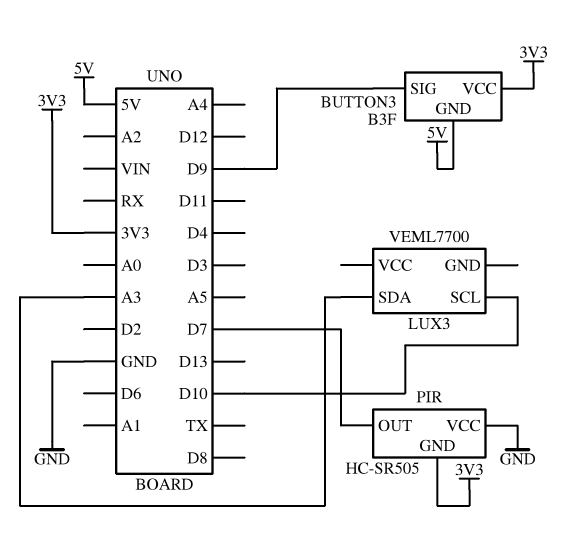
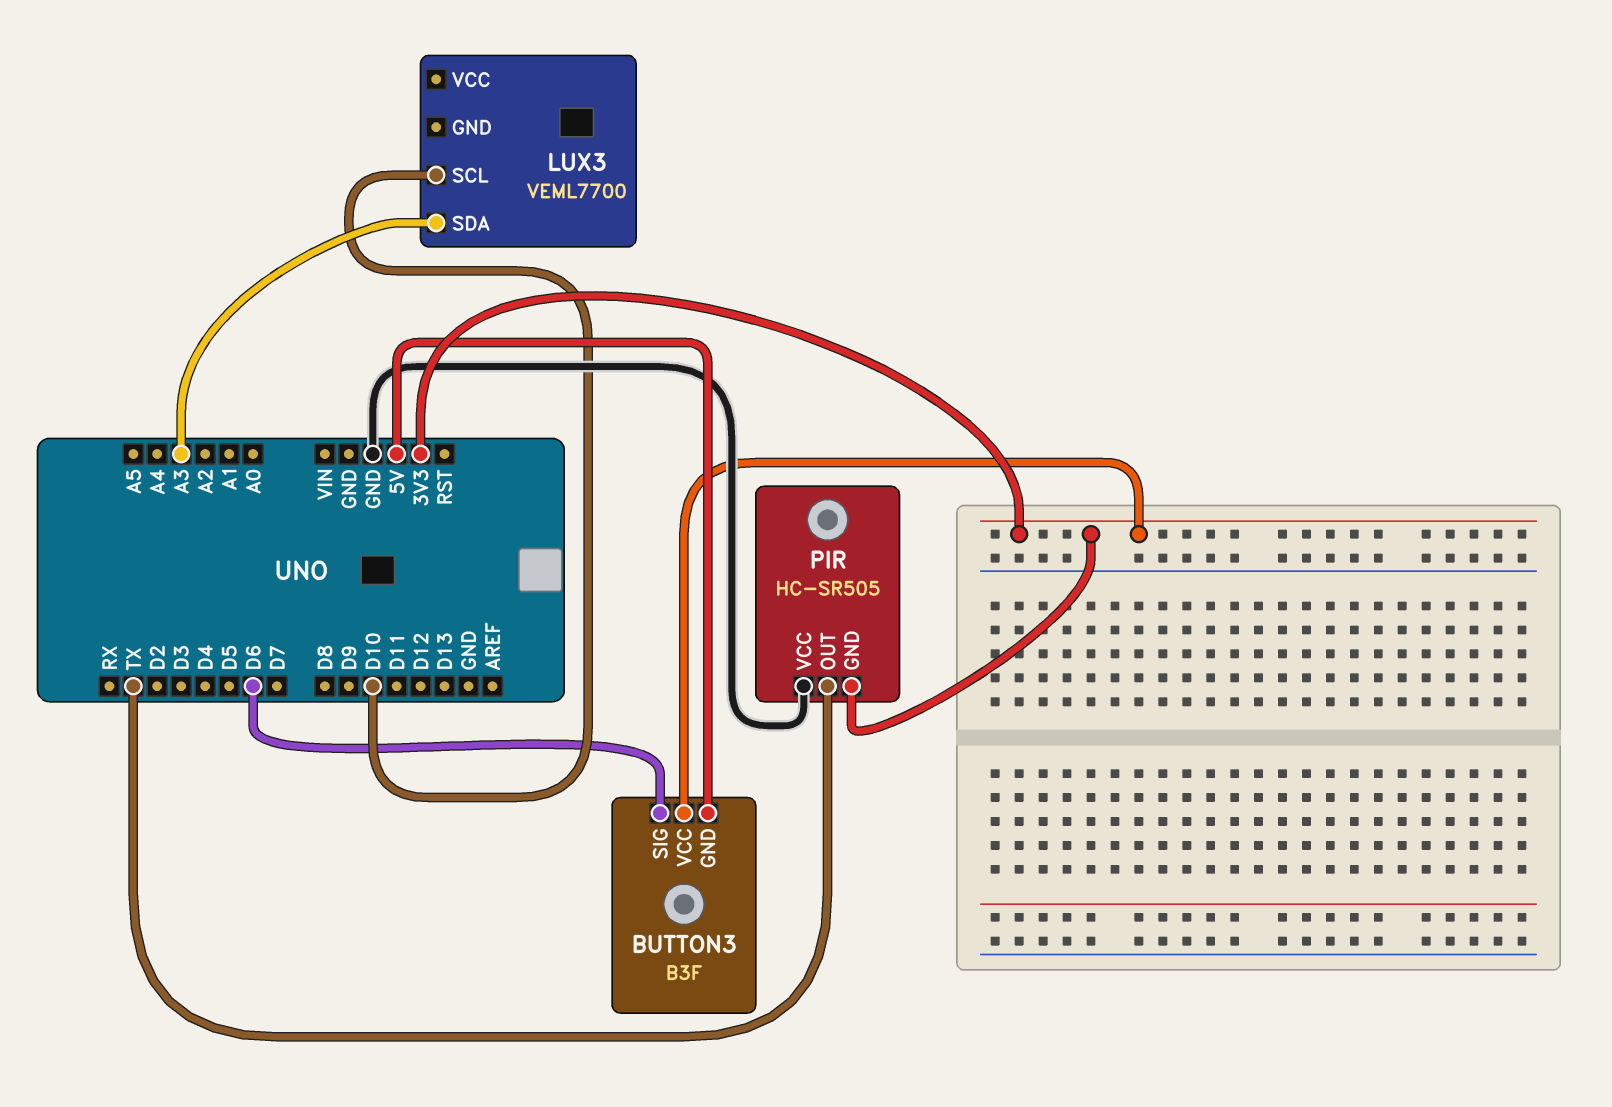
BUTTON3 pin SIG: D9 -> D6
PIR pin OUT: D7 -> TX

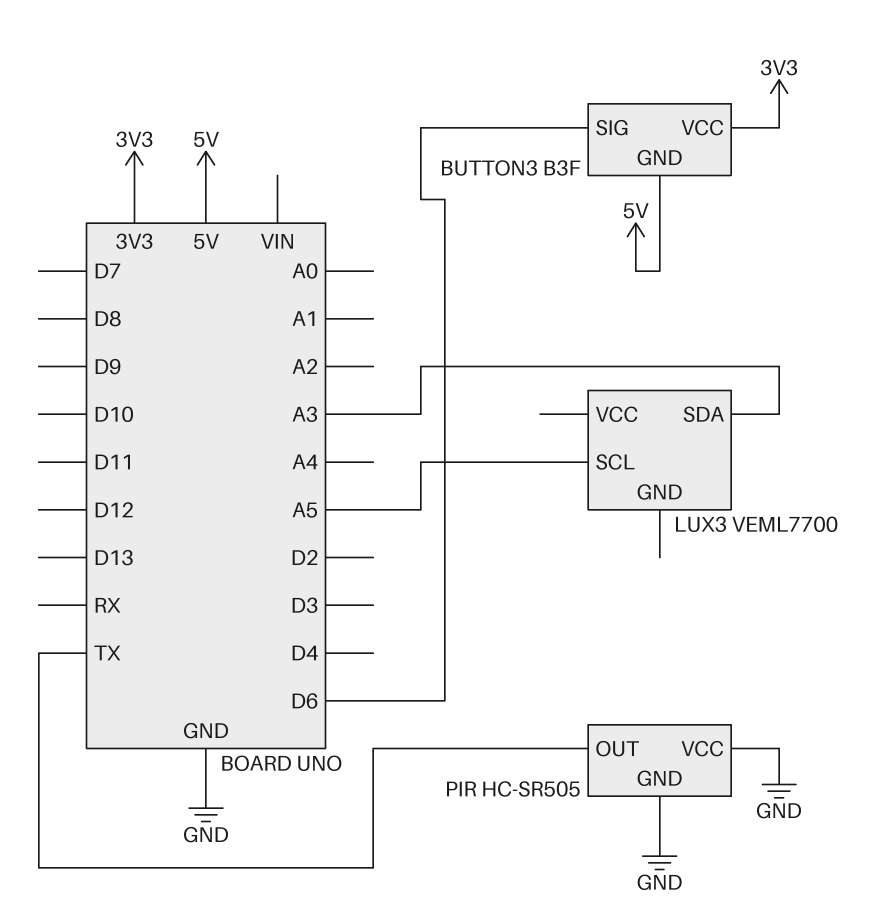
LUX3 pin SCL: D10 -> A5
PIR pin GND: 3V3 -> GND

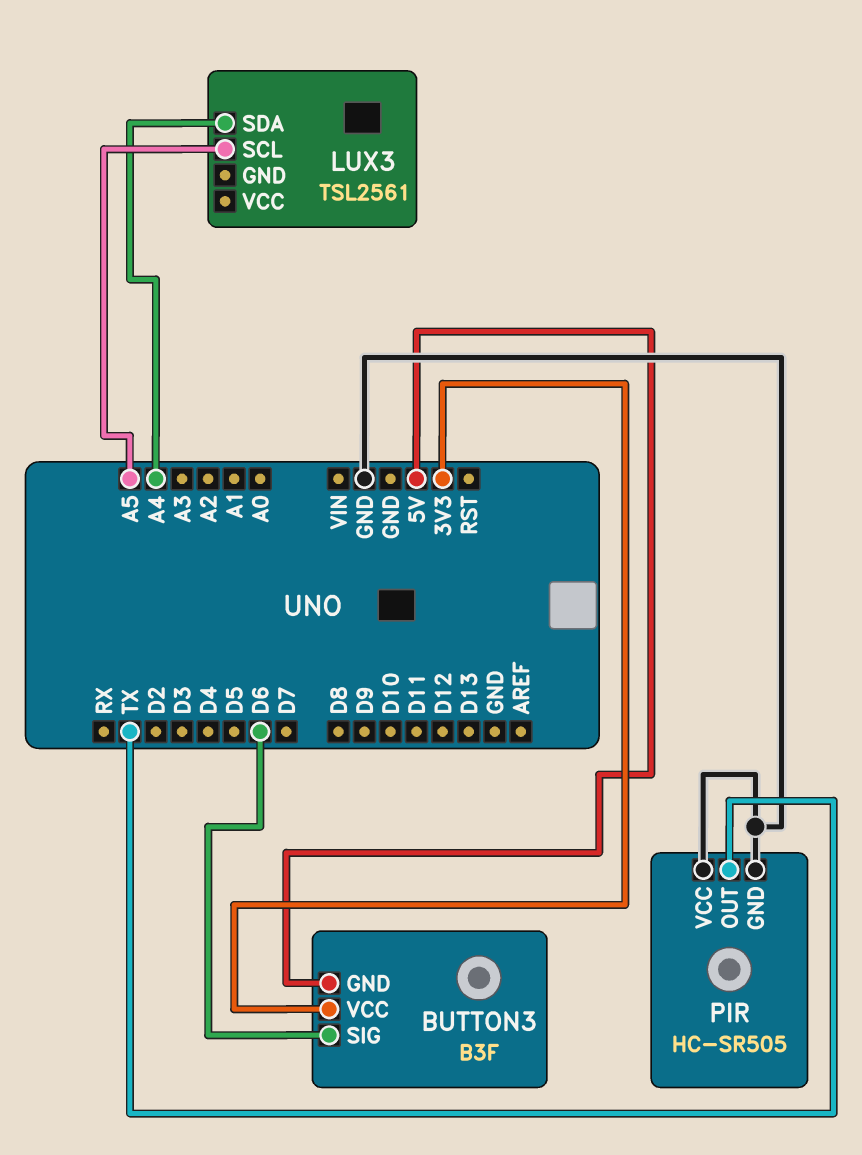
LUX3: VEML7700 -> TSL2561
LUX3 pin SDA: A3 -> A4

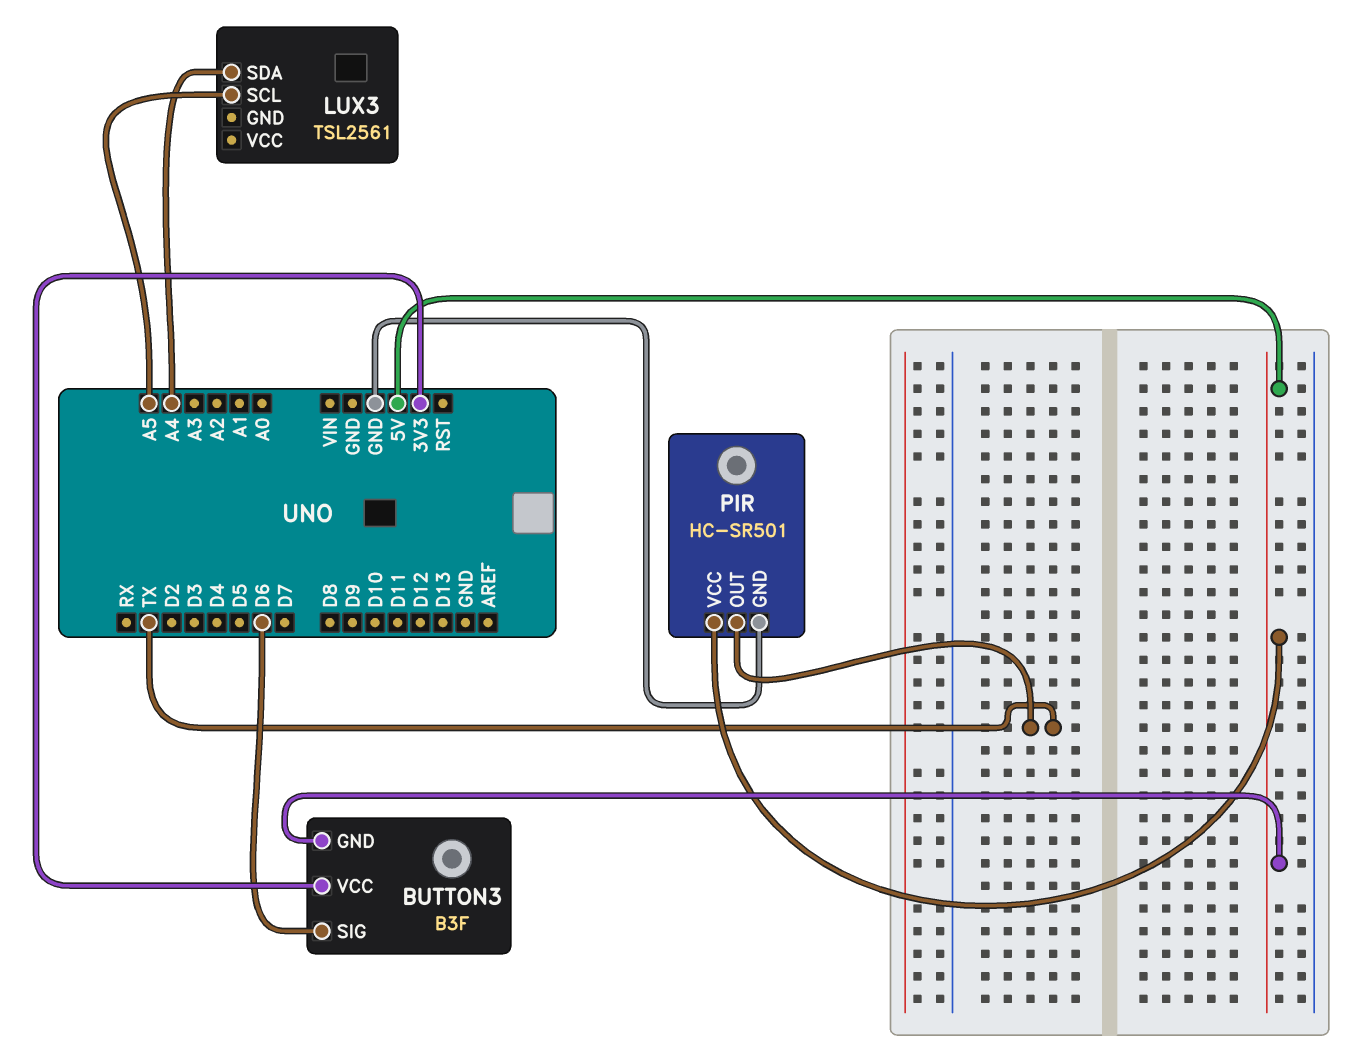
PIR: HC-SR505 -> HC-SR501
PIR pin VCC: GND -> 5V

